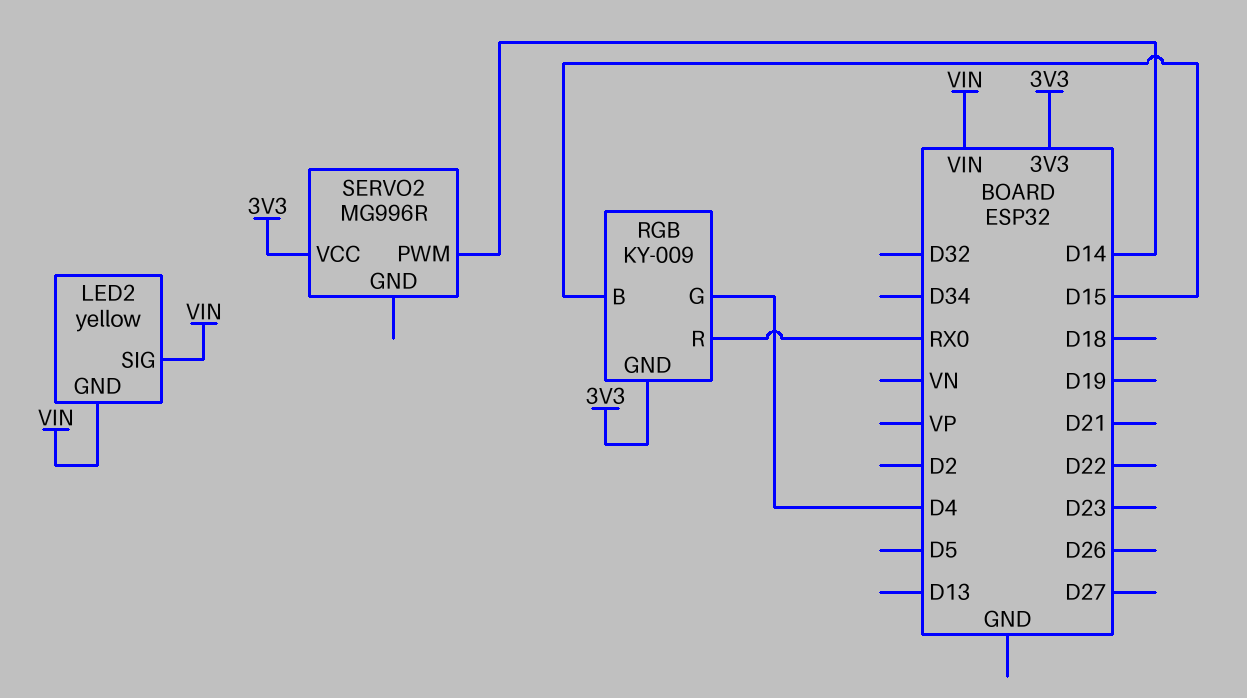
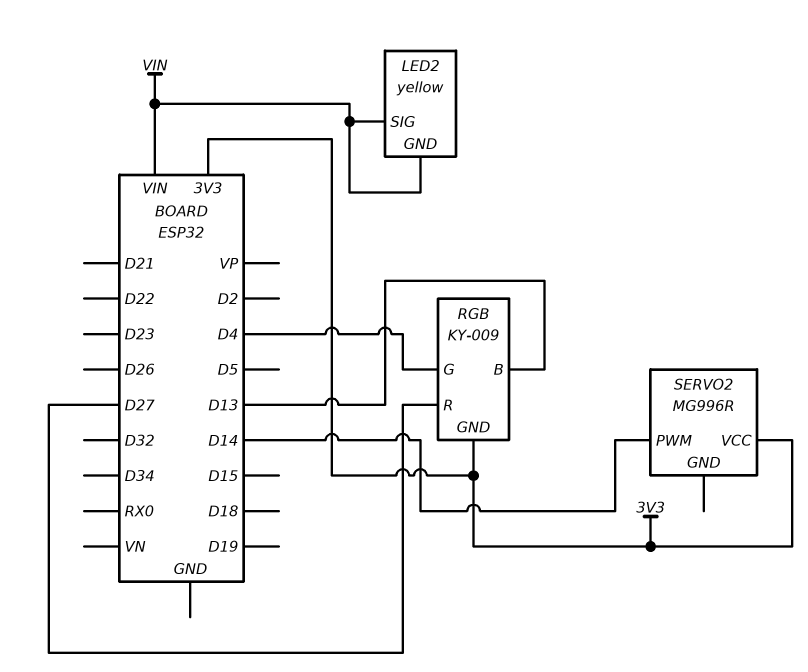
RGB pin B: D15 -> D13
RGB pin R: RX0 -> D27

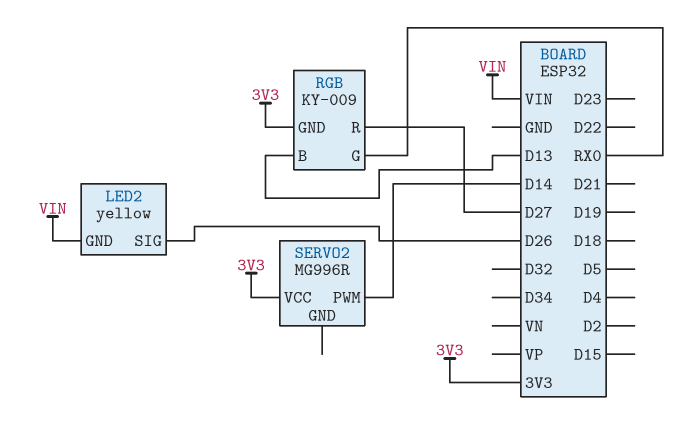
LED2 pin SIG: VIN -> D26
RGB pin G: D4 -> RX0

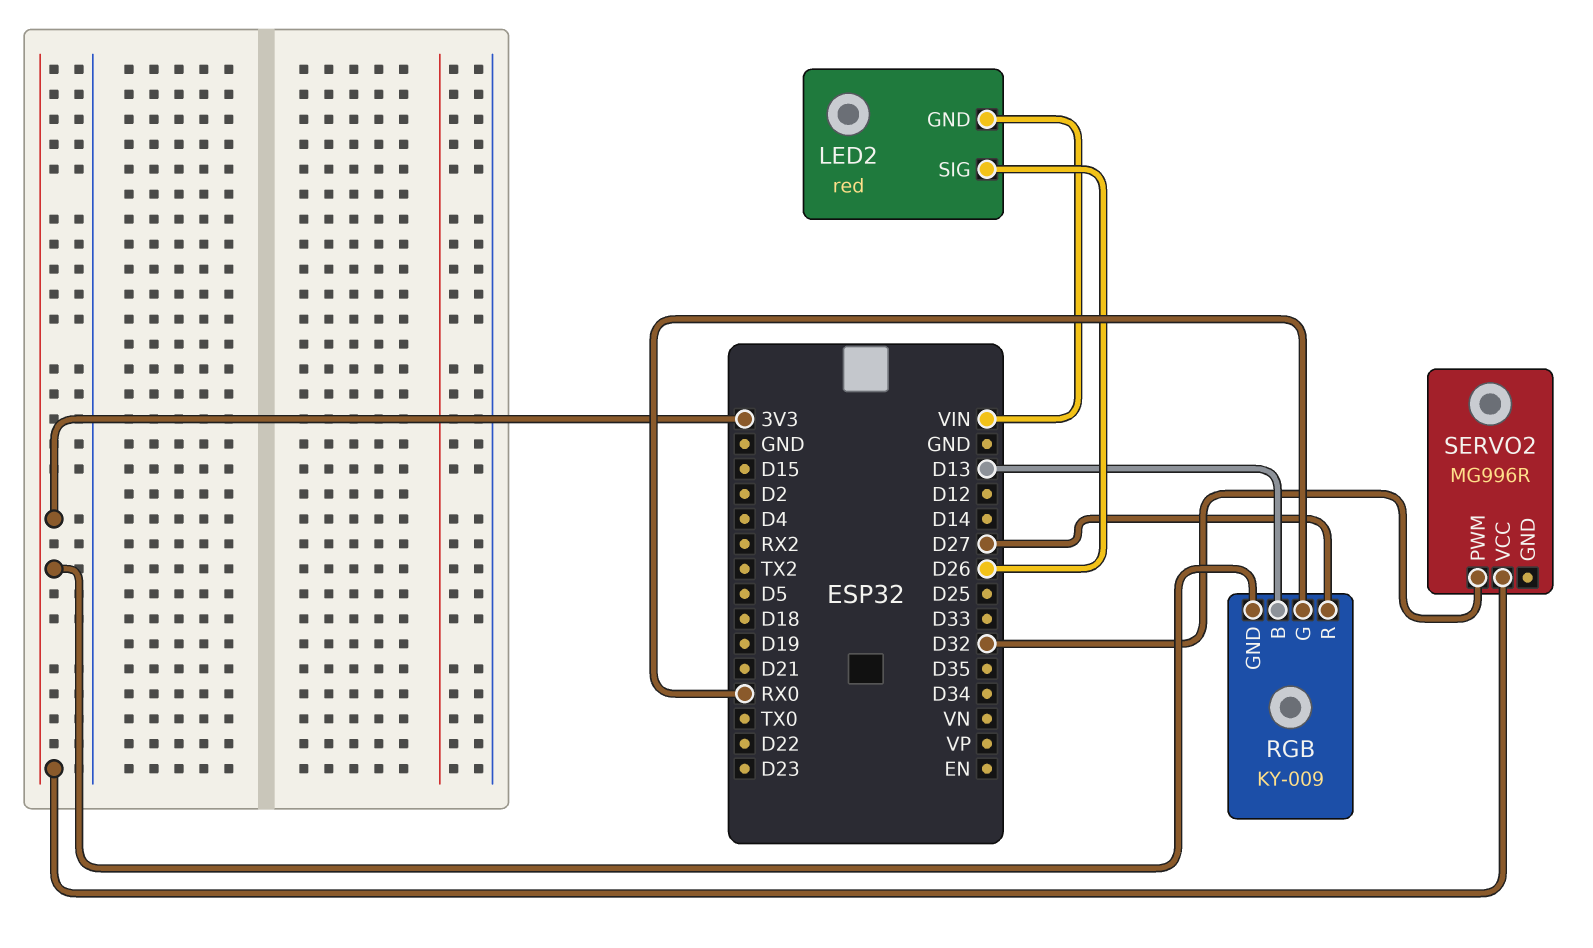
LED2: yellow -> red
SERVO2 pin PWM: D14 -> D32

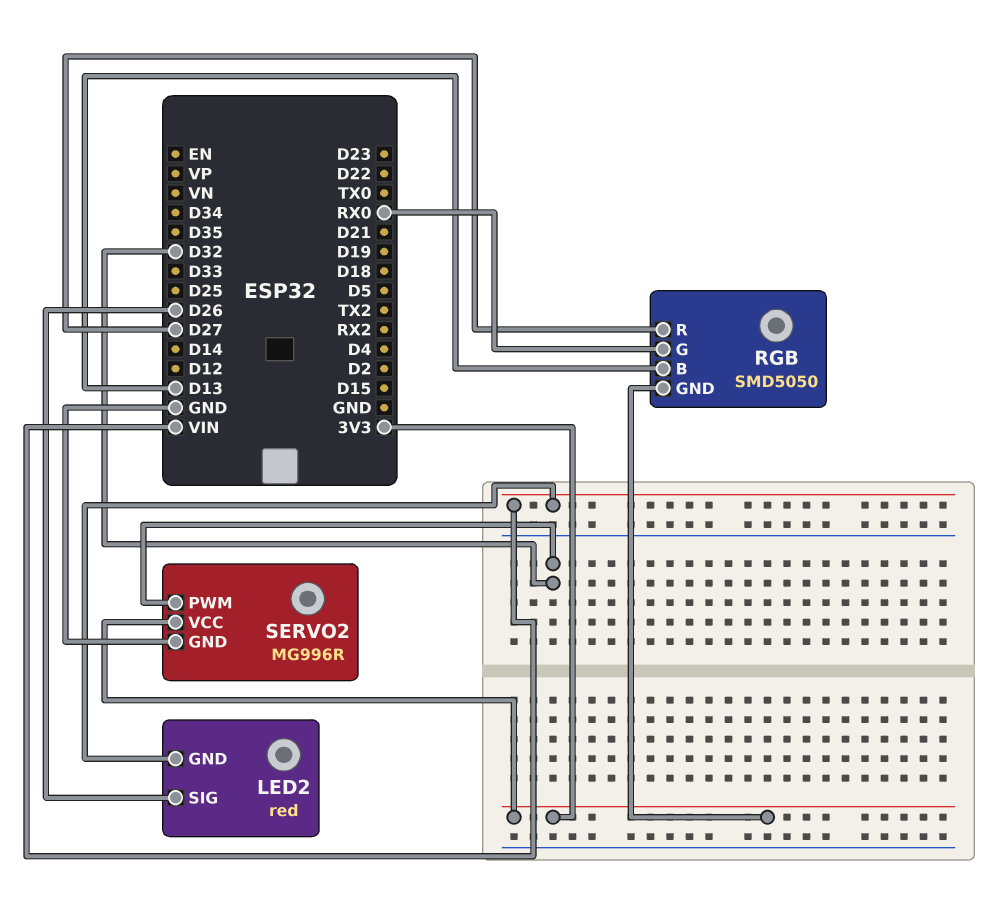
RGB: KY-009 -> SMD5050
SERVO2 pin GND: none -> GND

